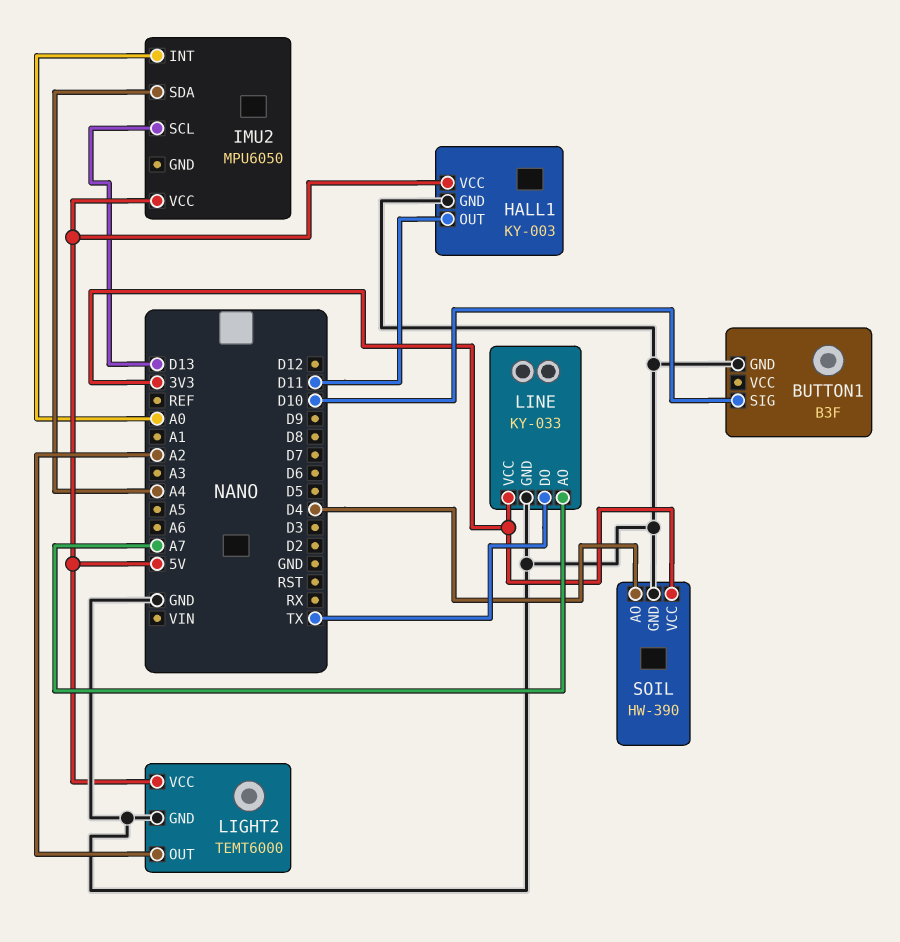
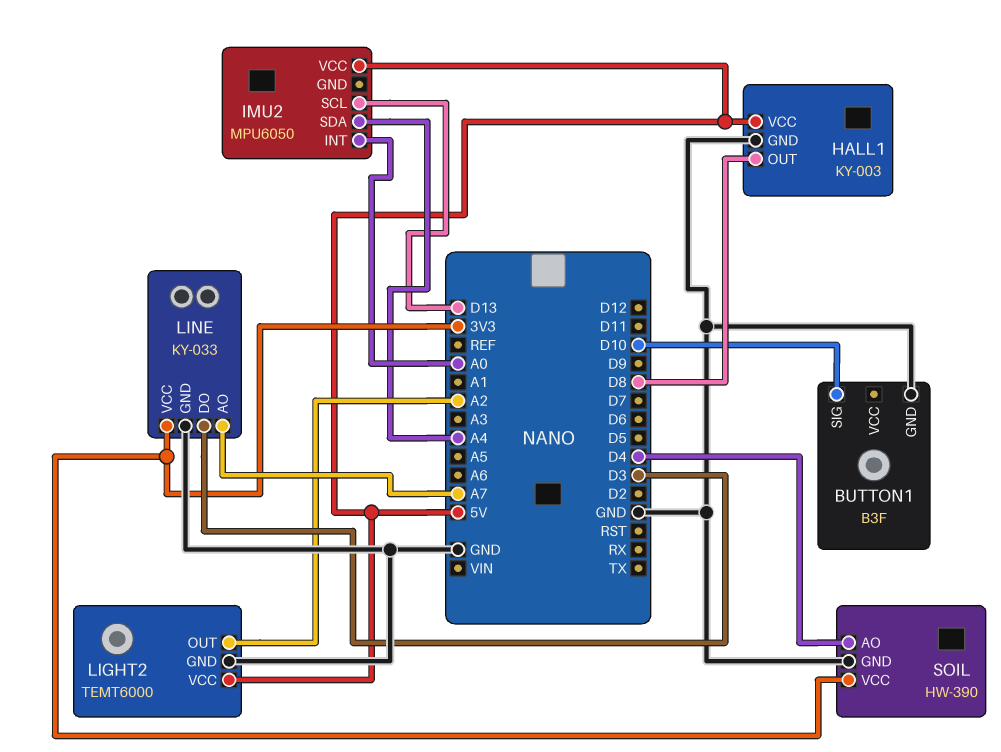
HALL1 pin OUT: D11 -> D8
LINE pin DO: TX -> D3

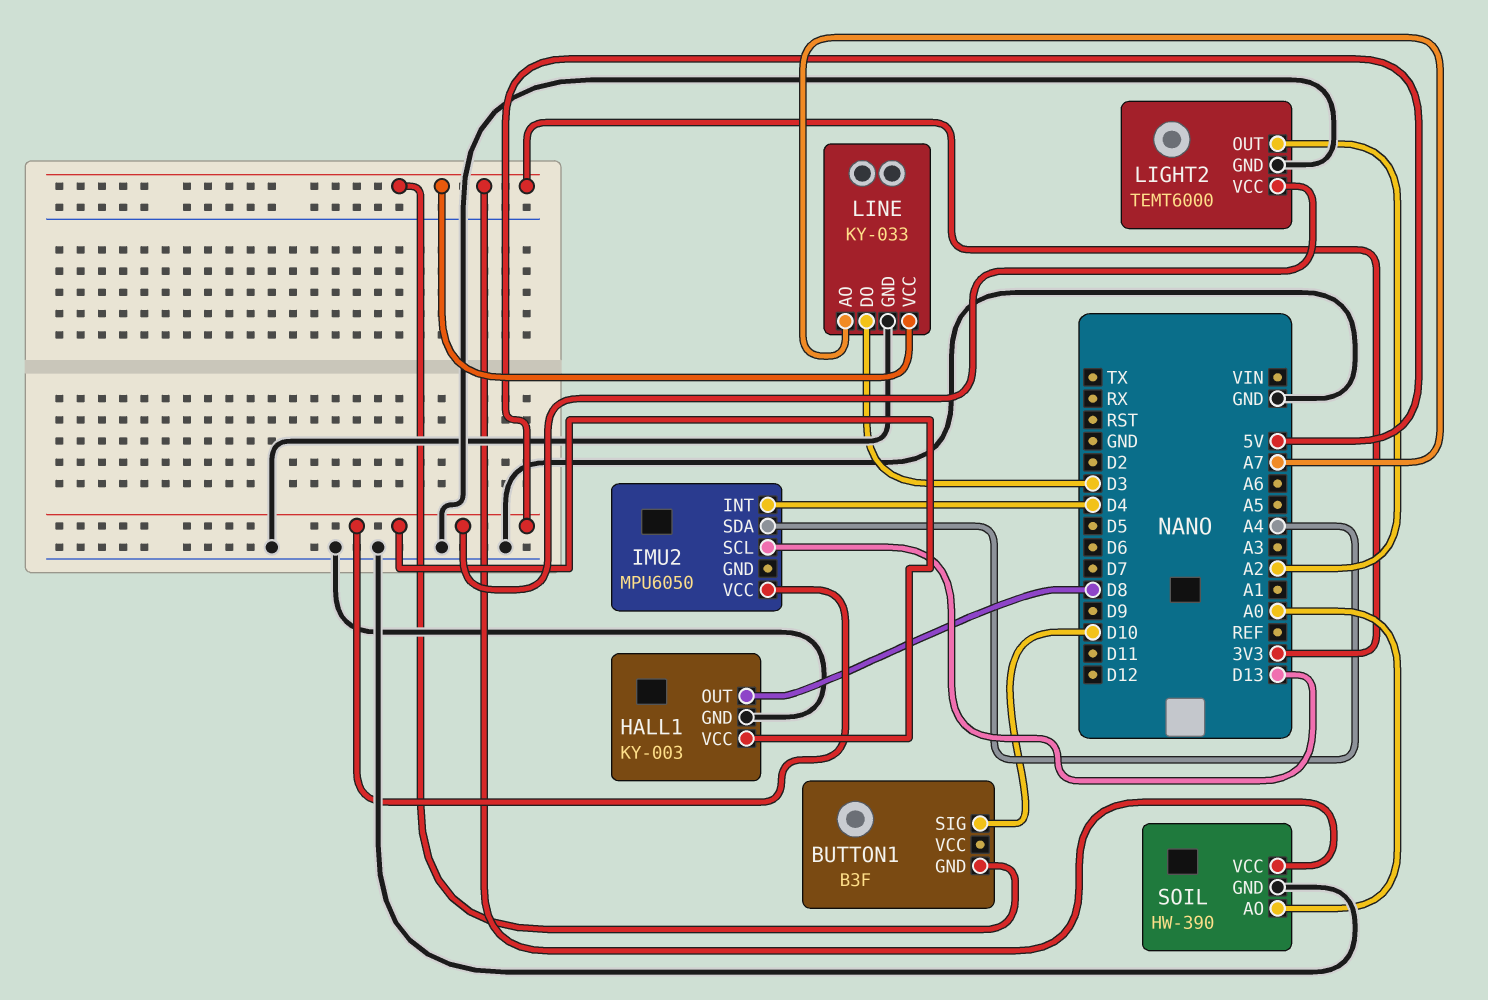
BUTTON1 pin GND: GND -> 3V3
IMU2 pin INT: A0 -> D4
SOIL pin AO: D4 -> A0

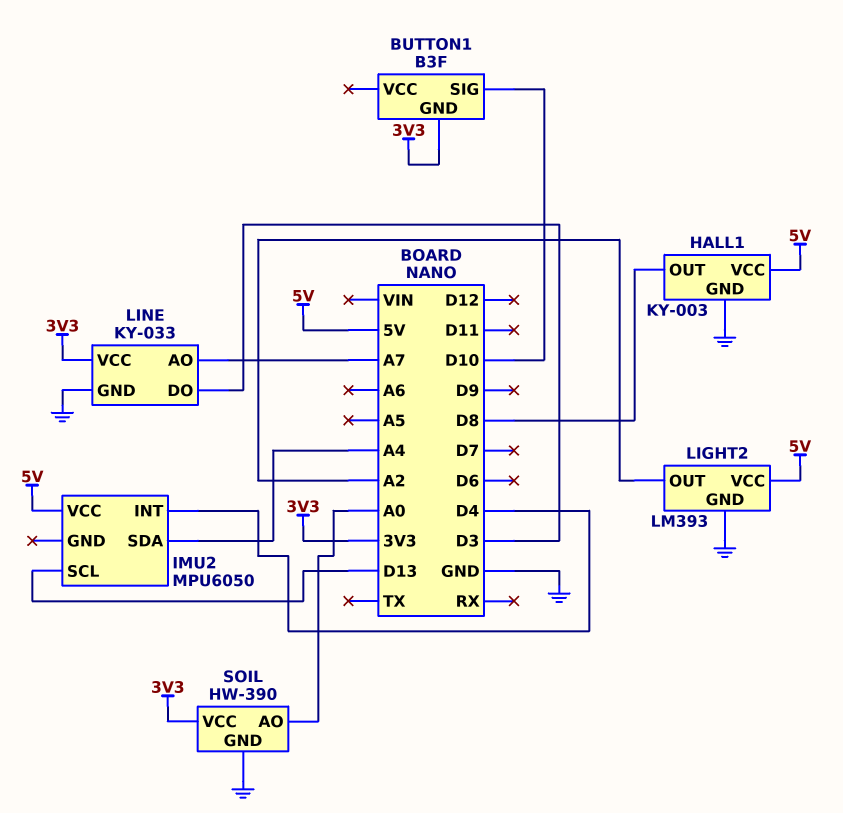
LIGHT2: TEMT6000 -> LM393

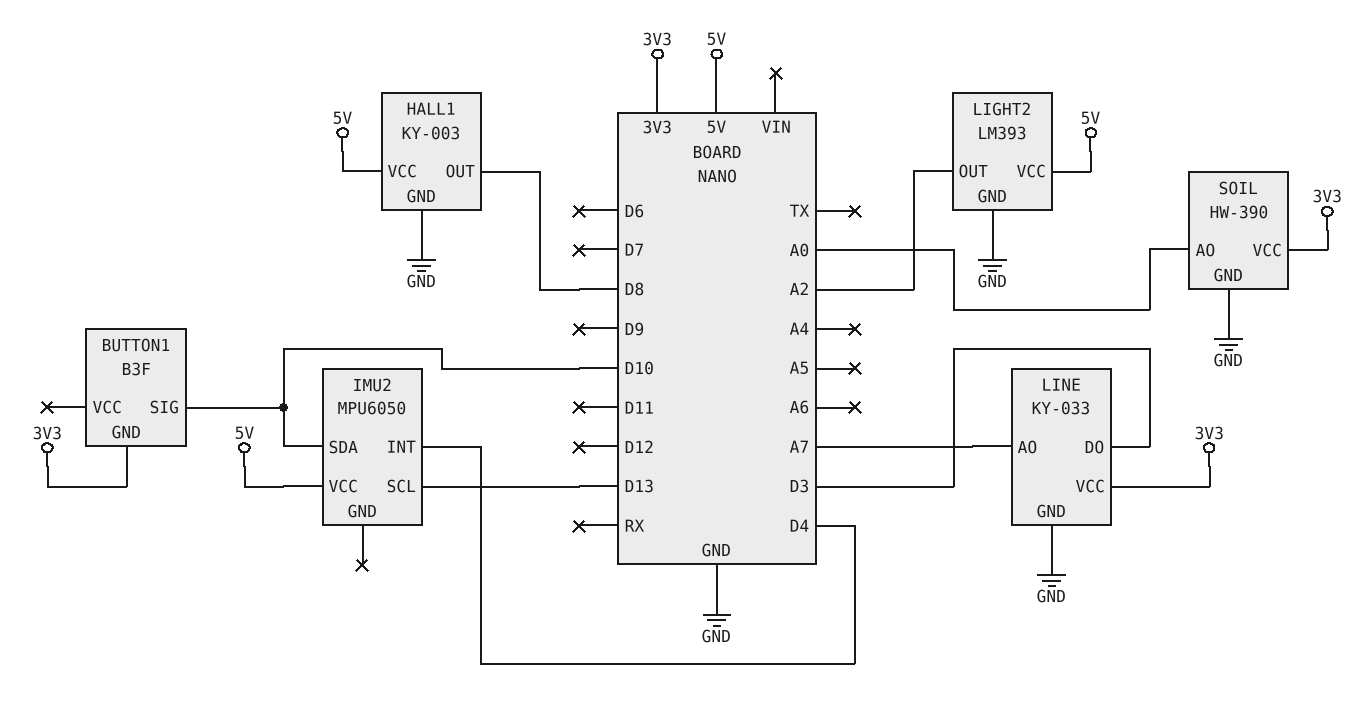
IMU2 pin SDA: A4 -> D10

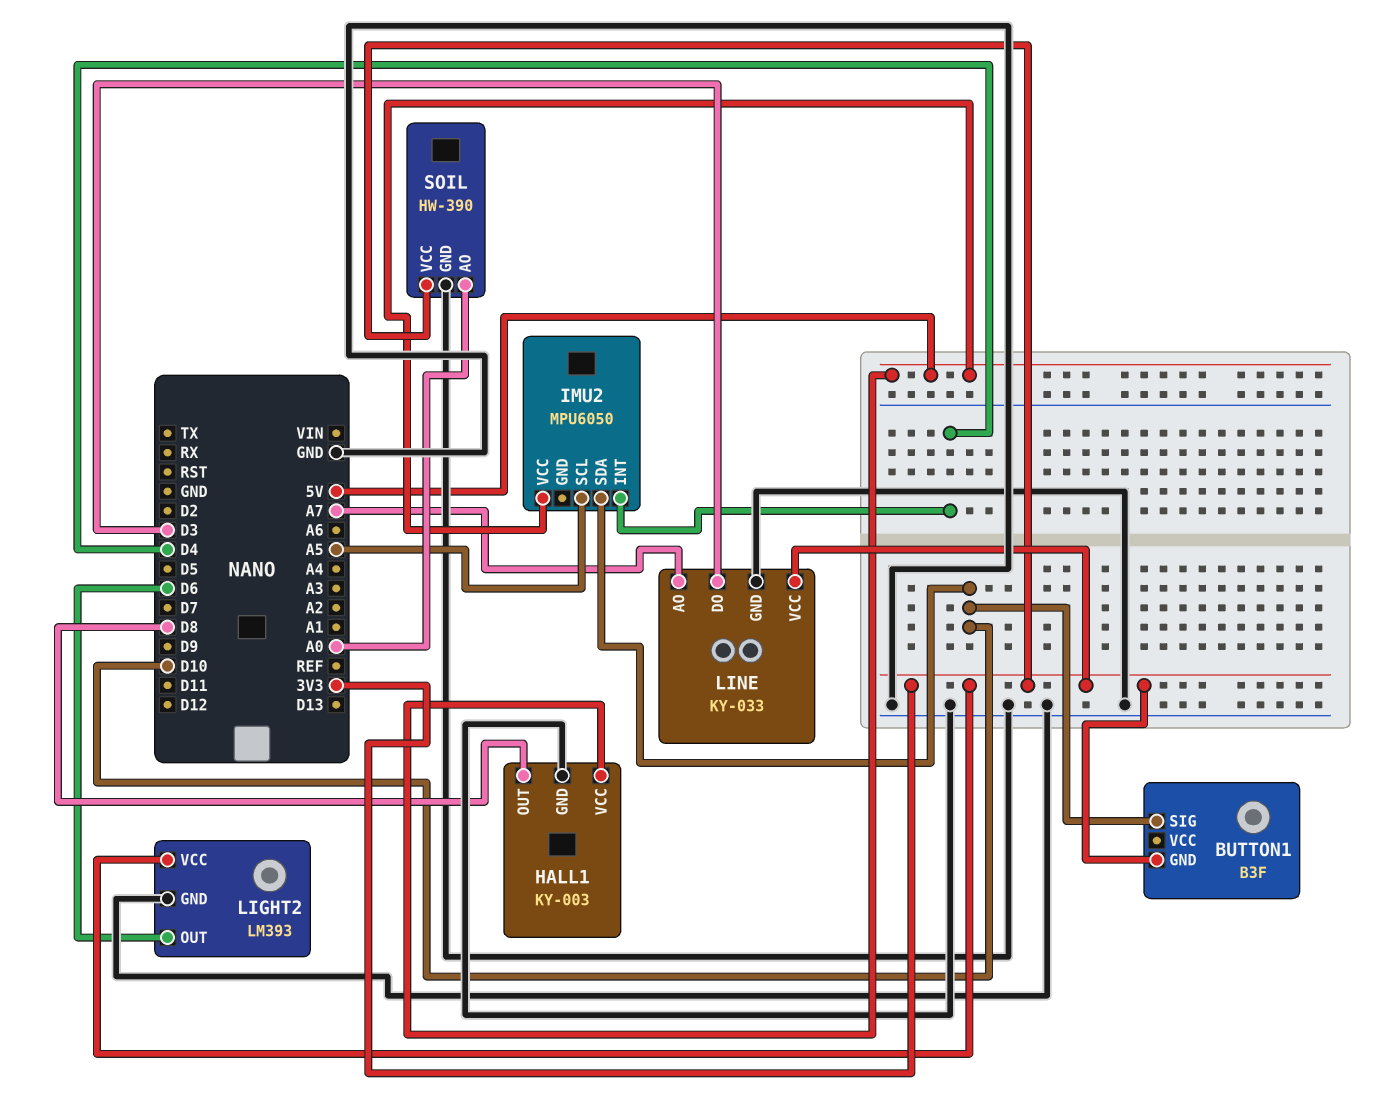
IMU2 pin SCL: D13 -> A5
LIGHT2 pin OUT: A2 -> D6
LIGHT2 pin VCC: 5V -> 3V3

